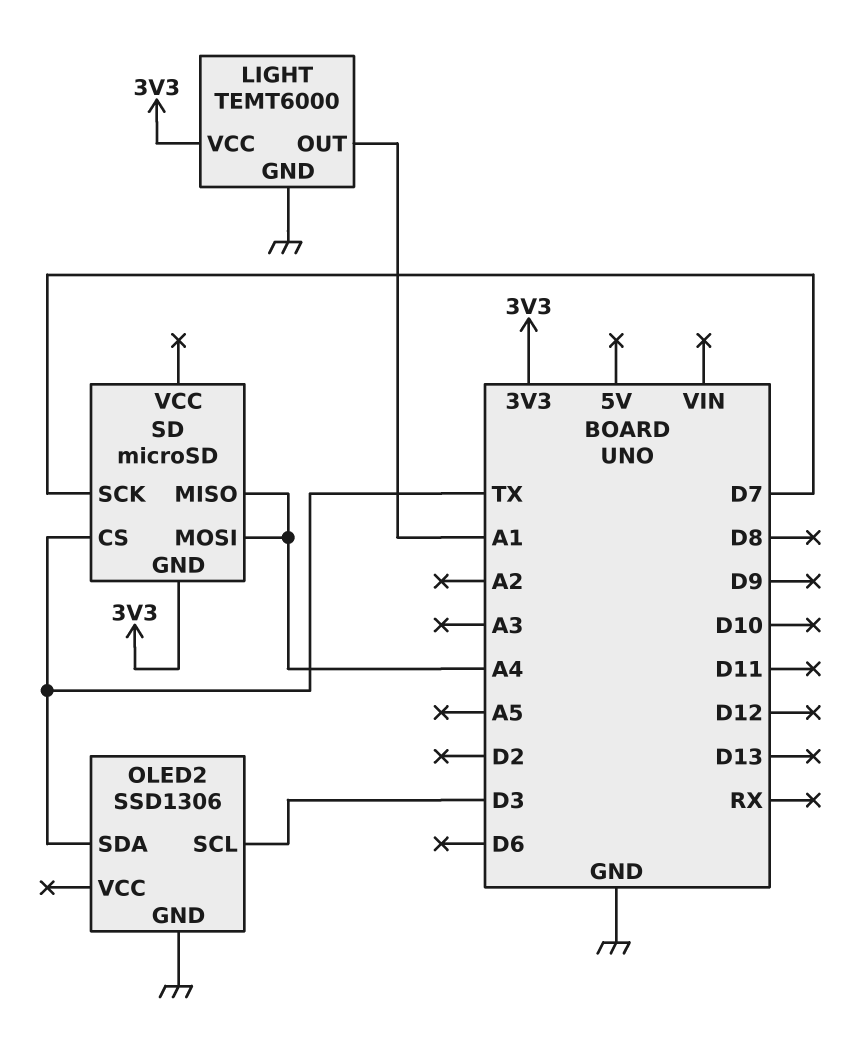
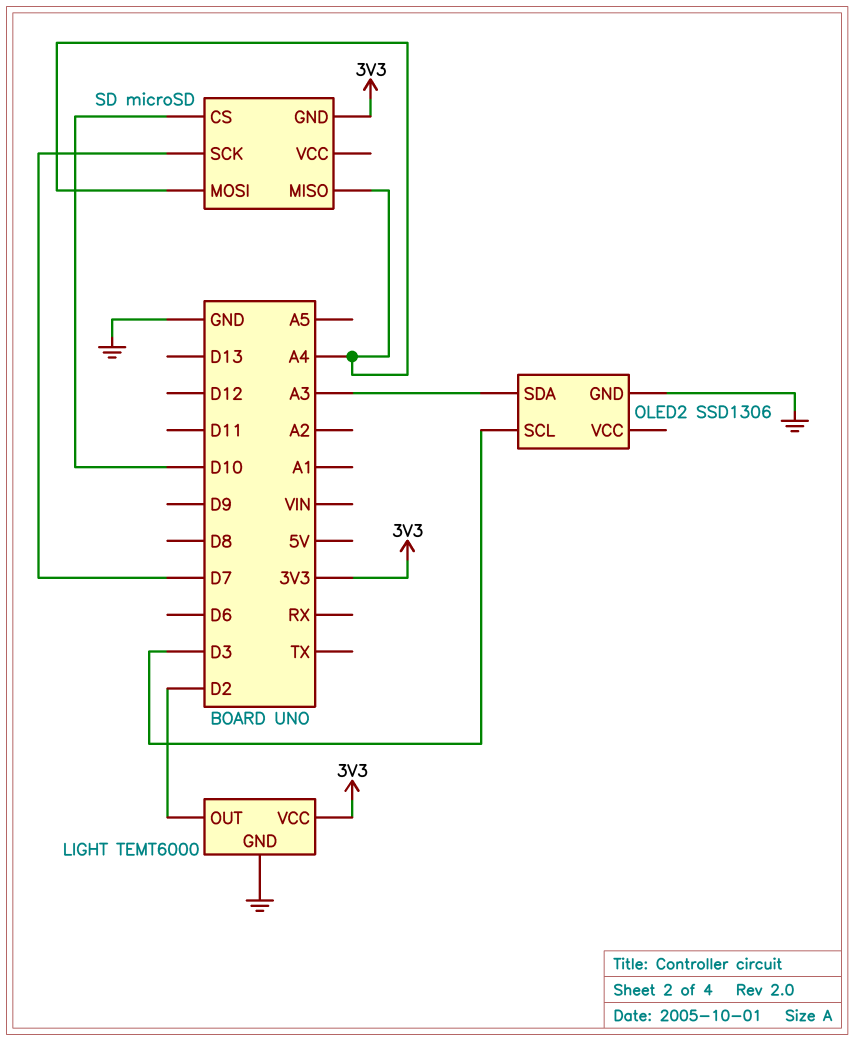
LIGHT pin OUT: A1 -> D2
OLED2 pin SDA: TX -> A3
SD pin CS: TX -> D10

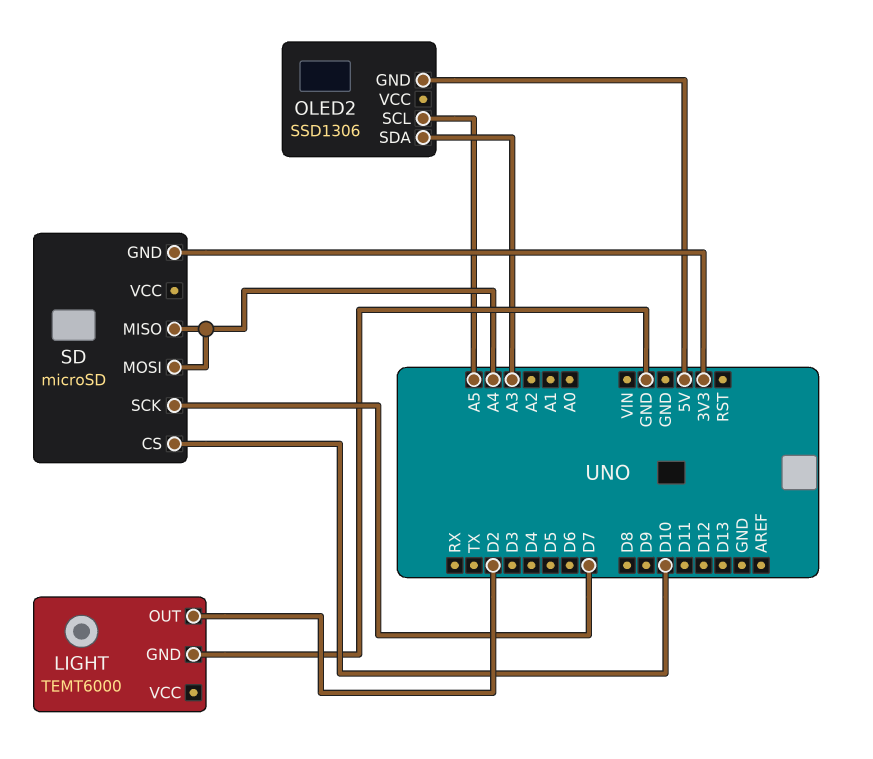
LIGHT pin VCC: 3V3 -> none
OLED2 pin GND: GND -> 5V
OLED2 pin SCL: D3 -> A5

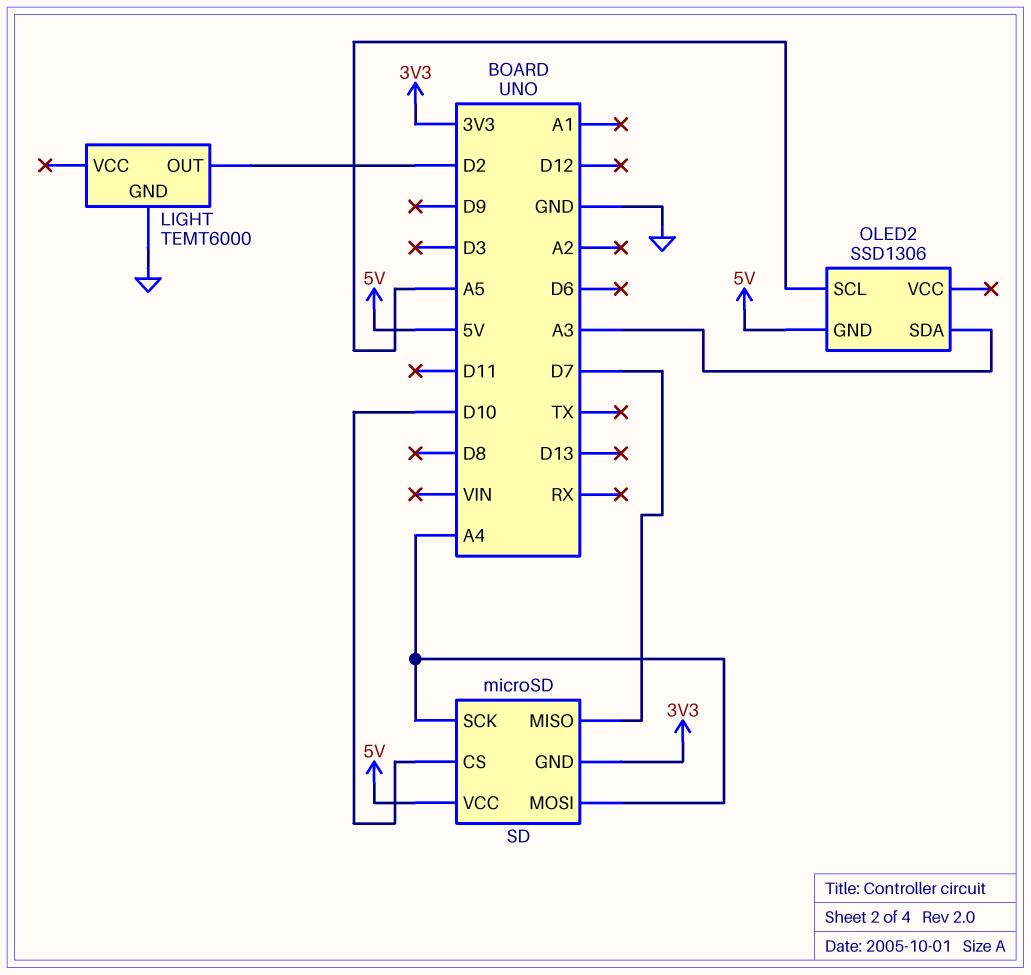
SD pin MISO: A4 -> D7
SD pin SCK: D7 -> A4
SD pin VCC: none -> 5V

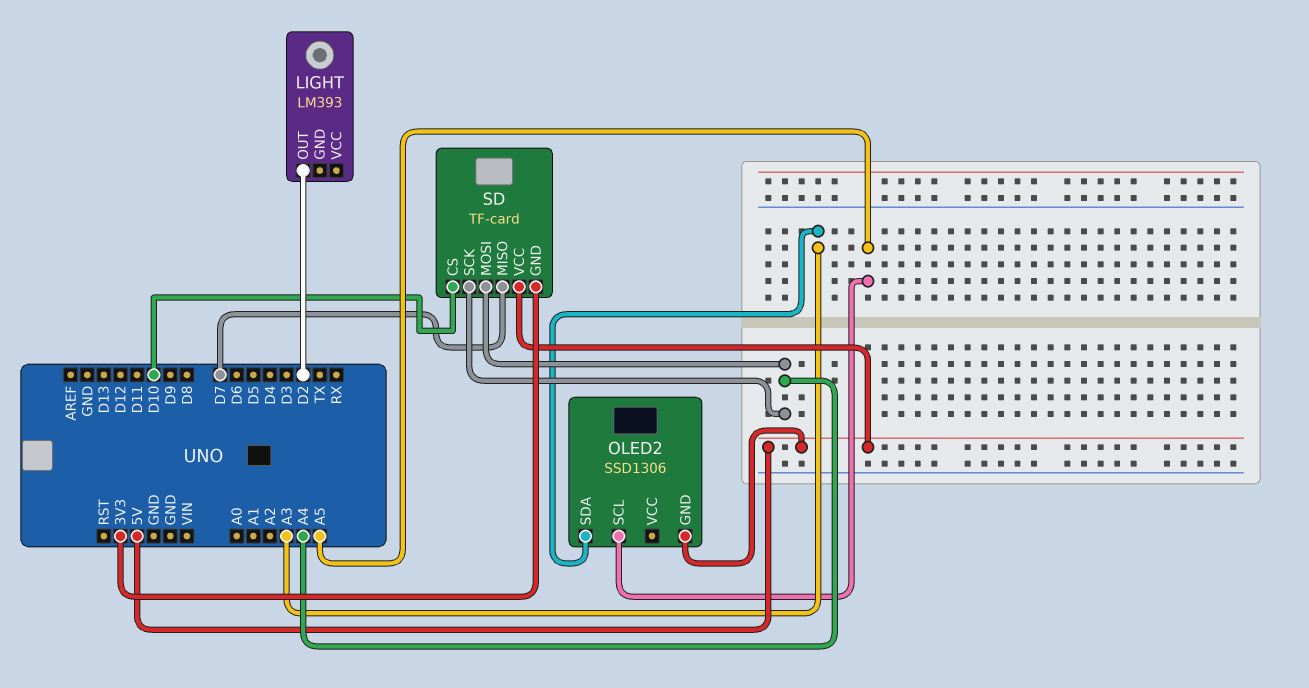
LIGHT: TEMT6000 -> LM393
LIGHT pin GND: GND -> none
SD: microSD -> TF-card

